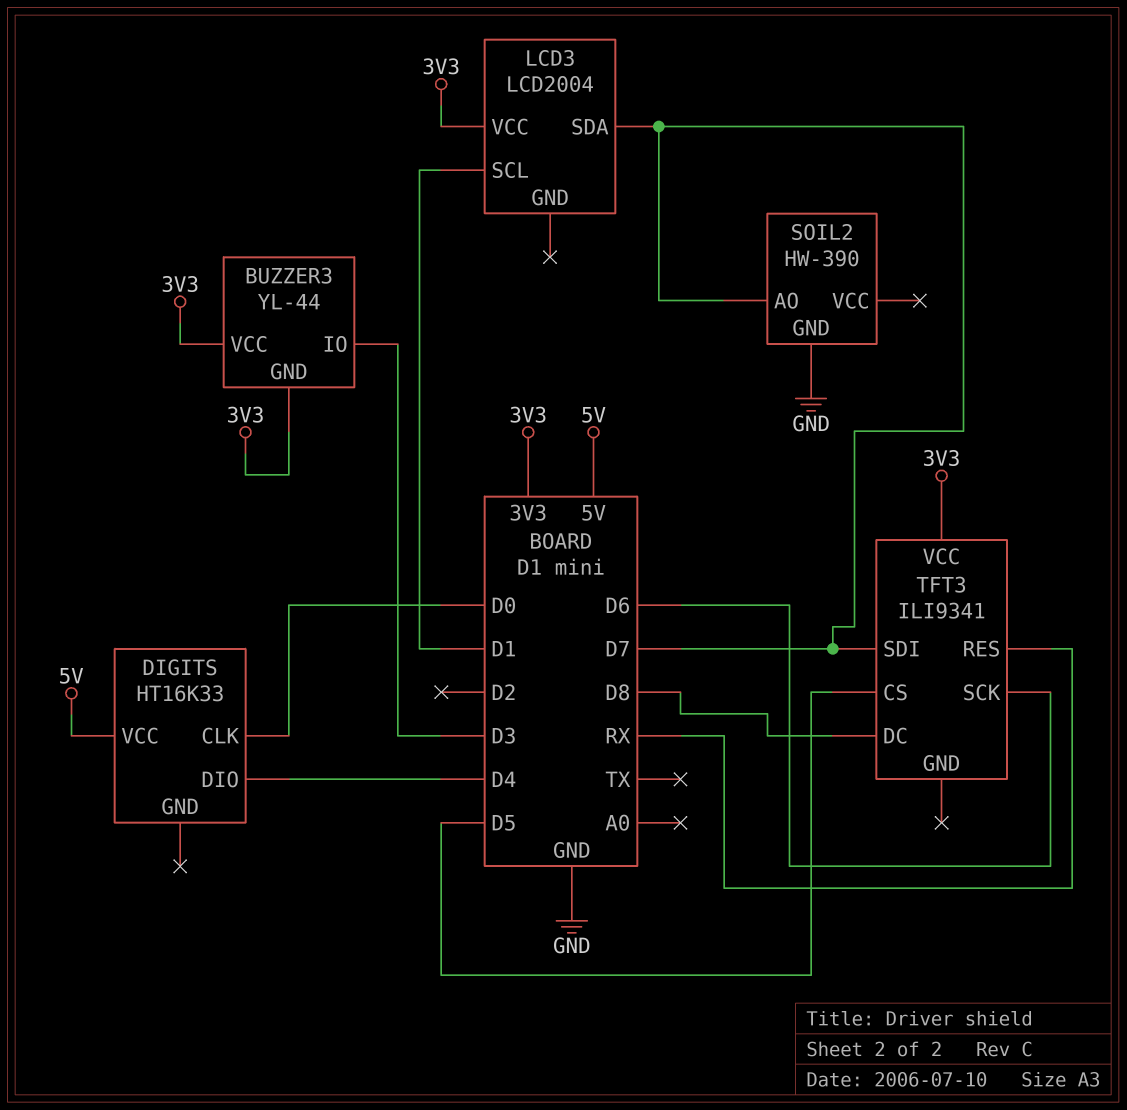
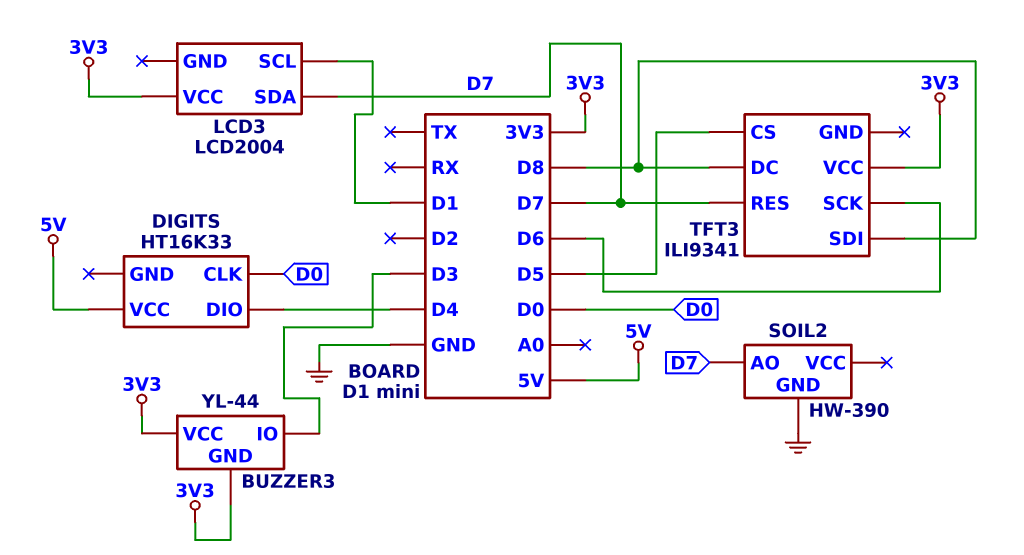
TFT3 pin RES: RX -> D7
TFT3 pin SDI: D7 -> D8

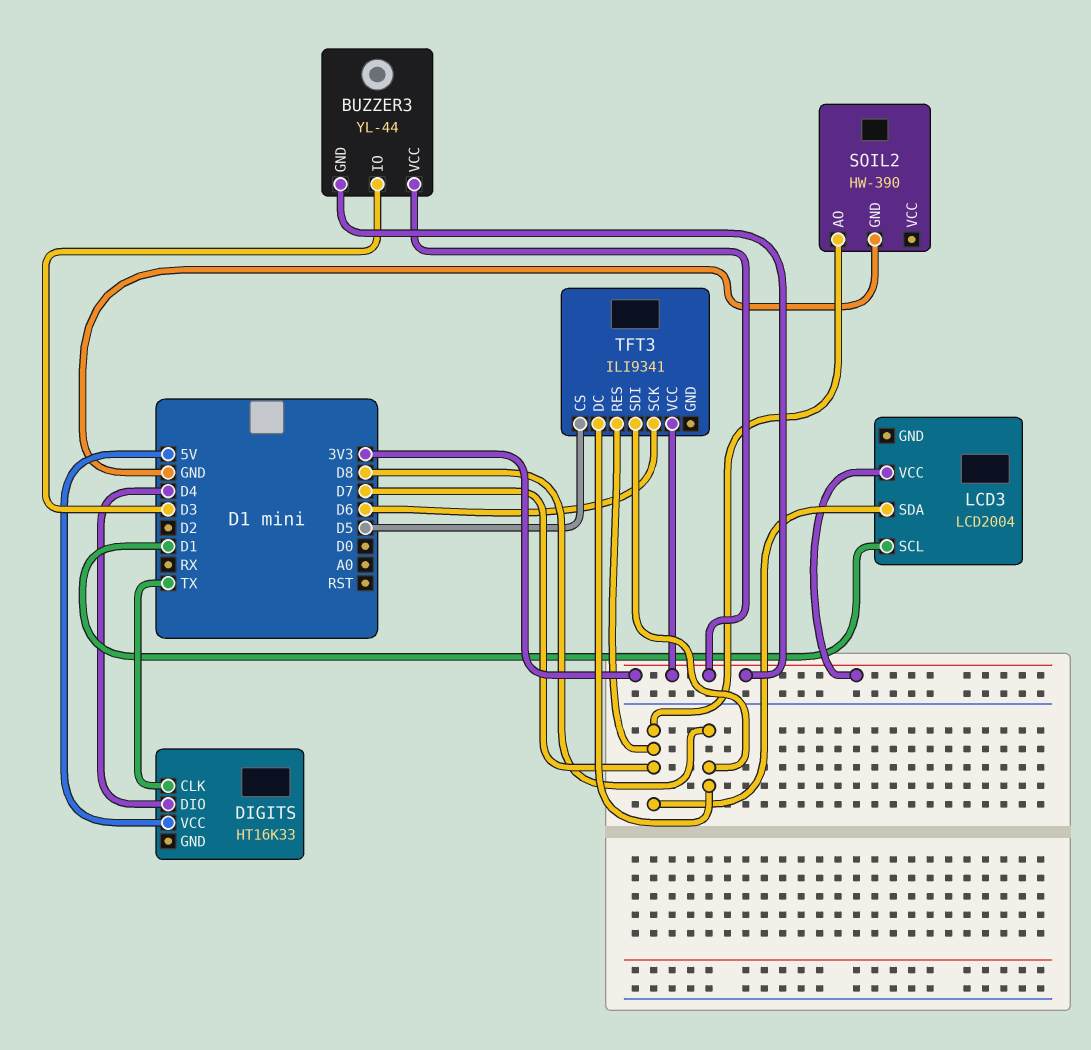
DIGITS pin CLK: D0 -> TX

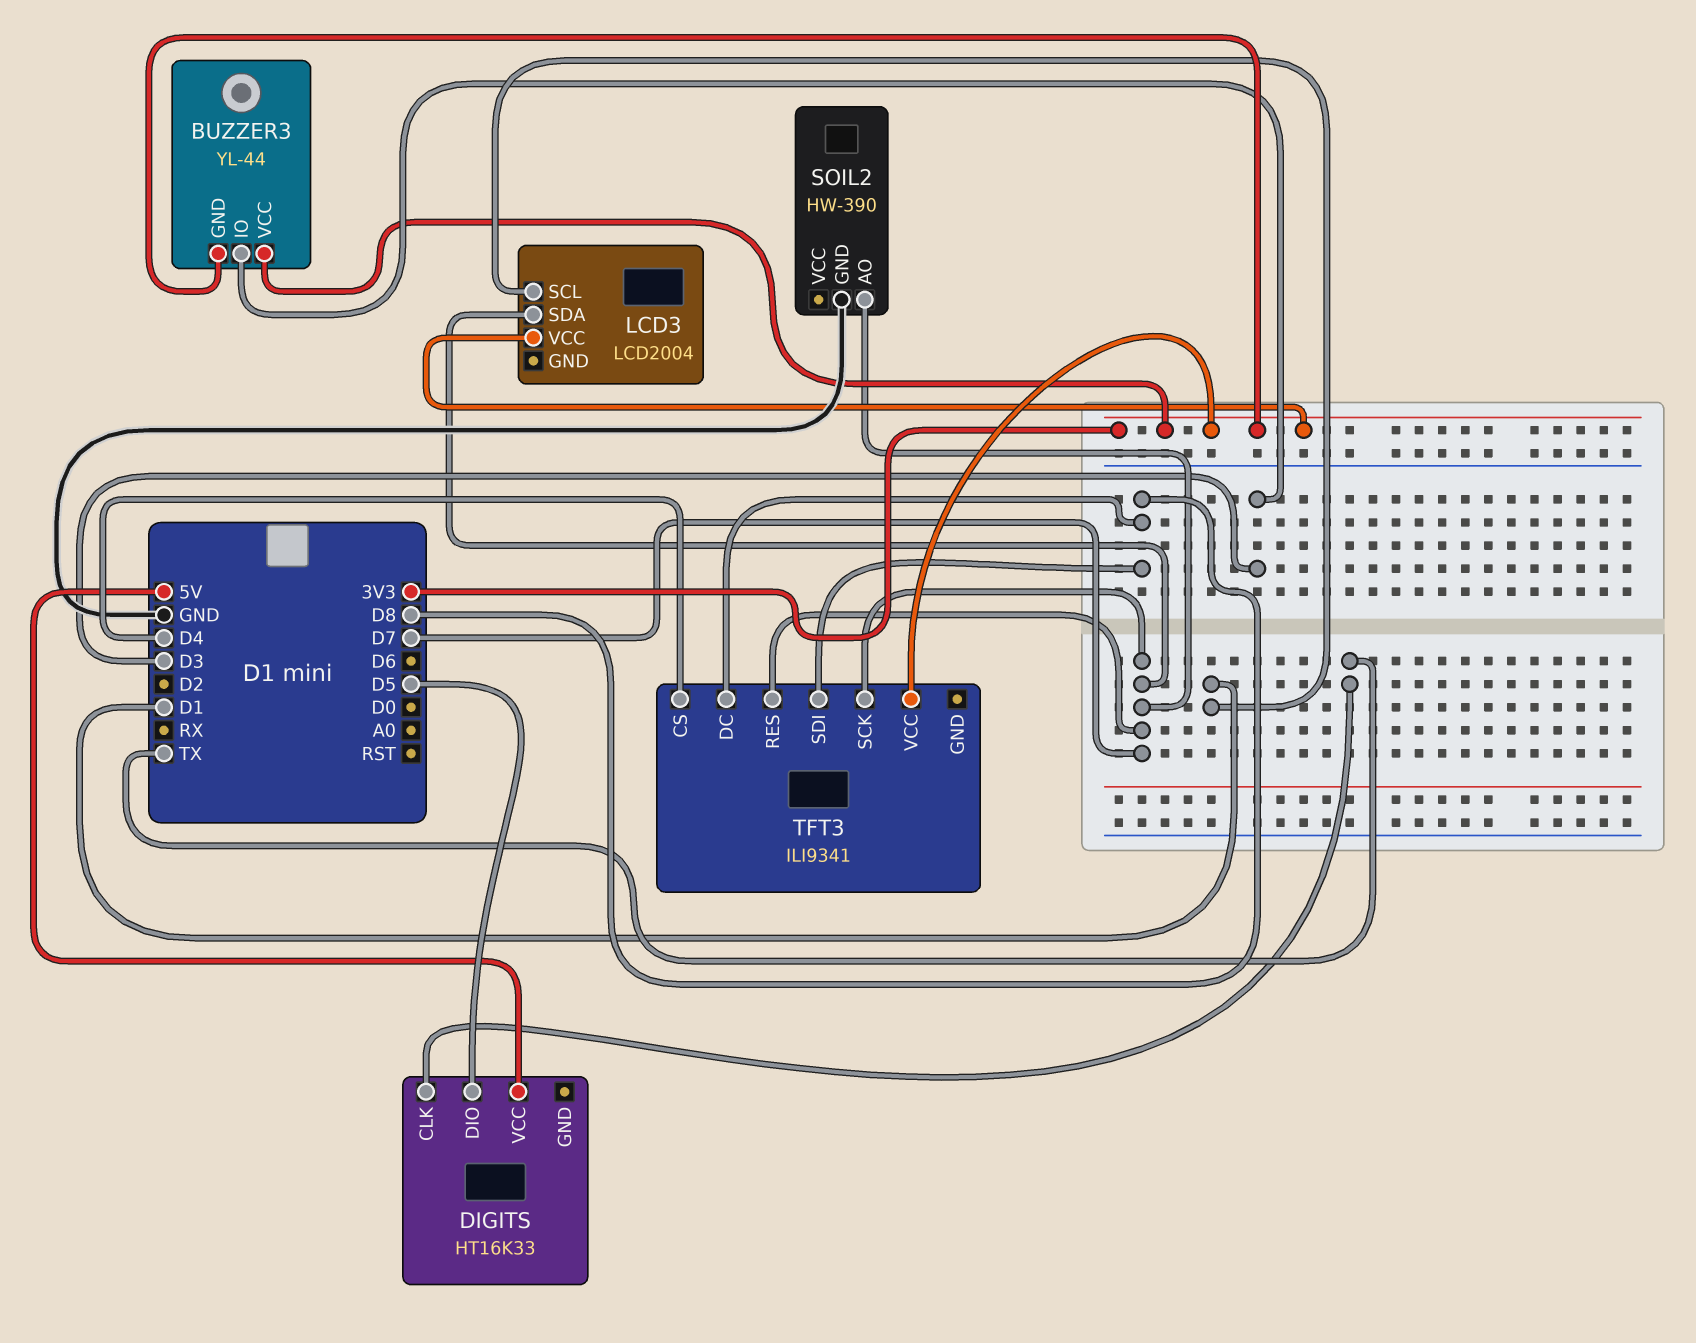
DIGITS pin DIO: D4 -> D5
TFT3 pin CS: D5 -> D4
TFT3 pin SCK: D6 -> D7

